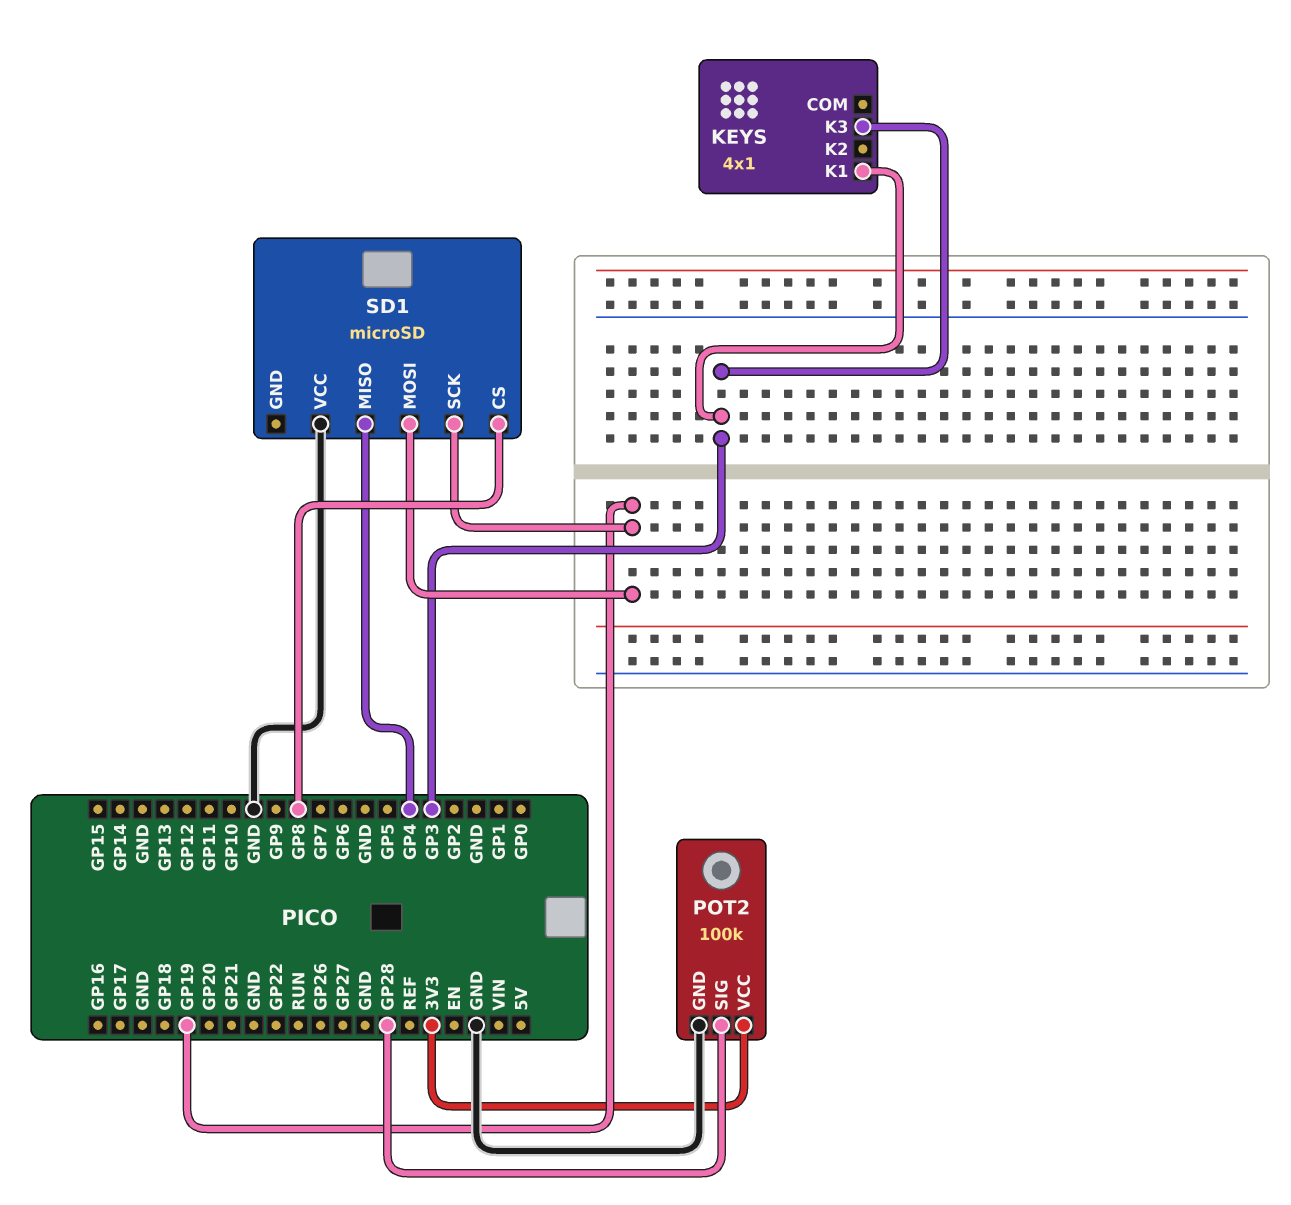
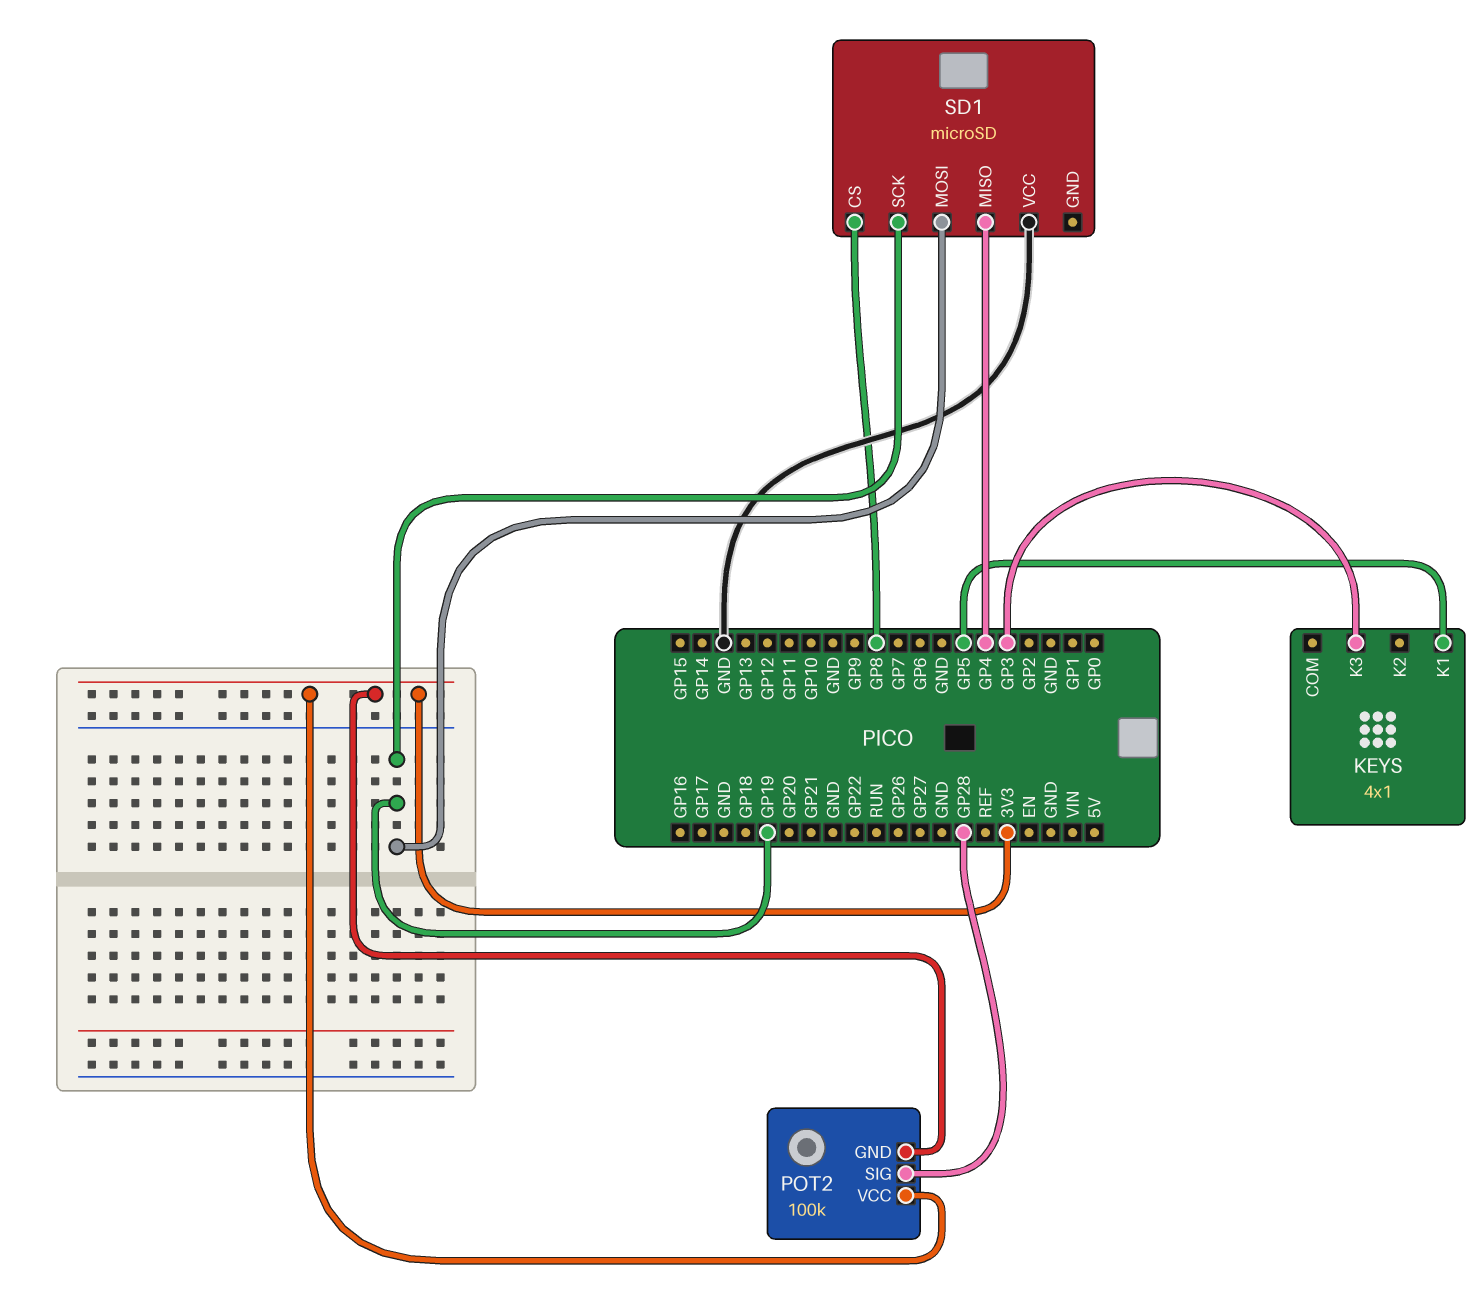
KEYS pin K1: GP3 -> GP5
POT2 pin GND: GND -> 3V3

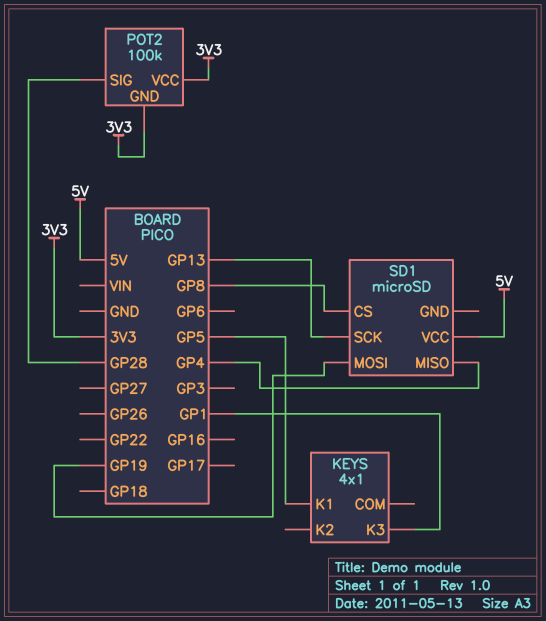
KEYS pin K3: GP3 -> GP1
SD1 pin SCK: GP19 -> GP13
SD1 pin VCC: GND -> 5V

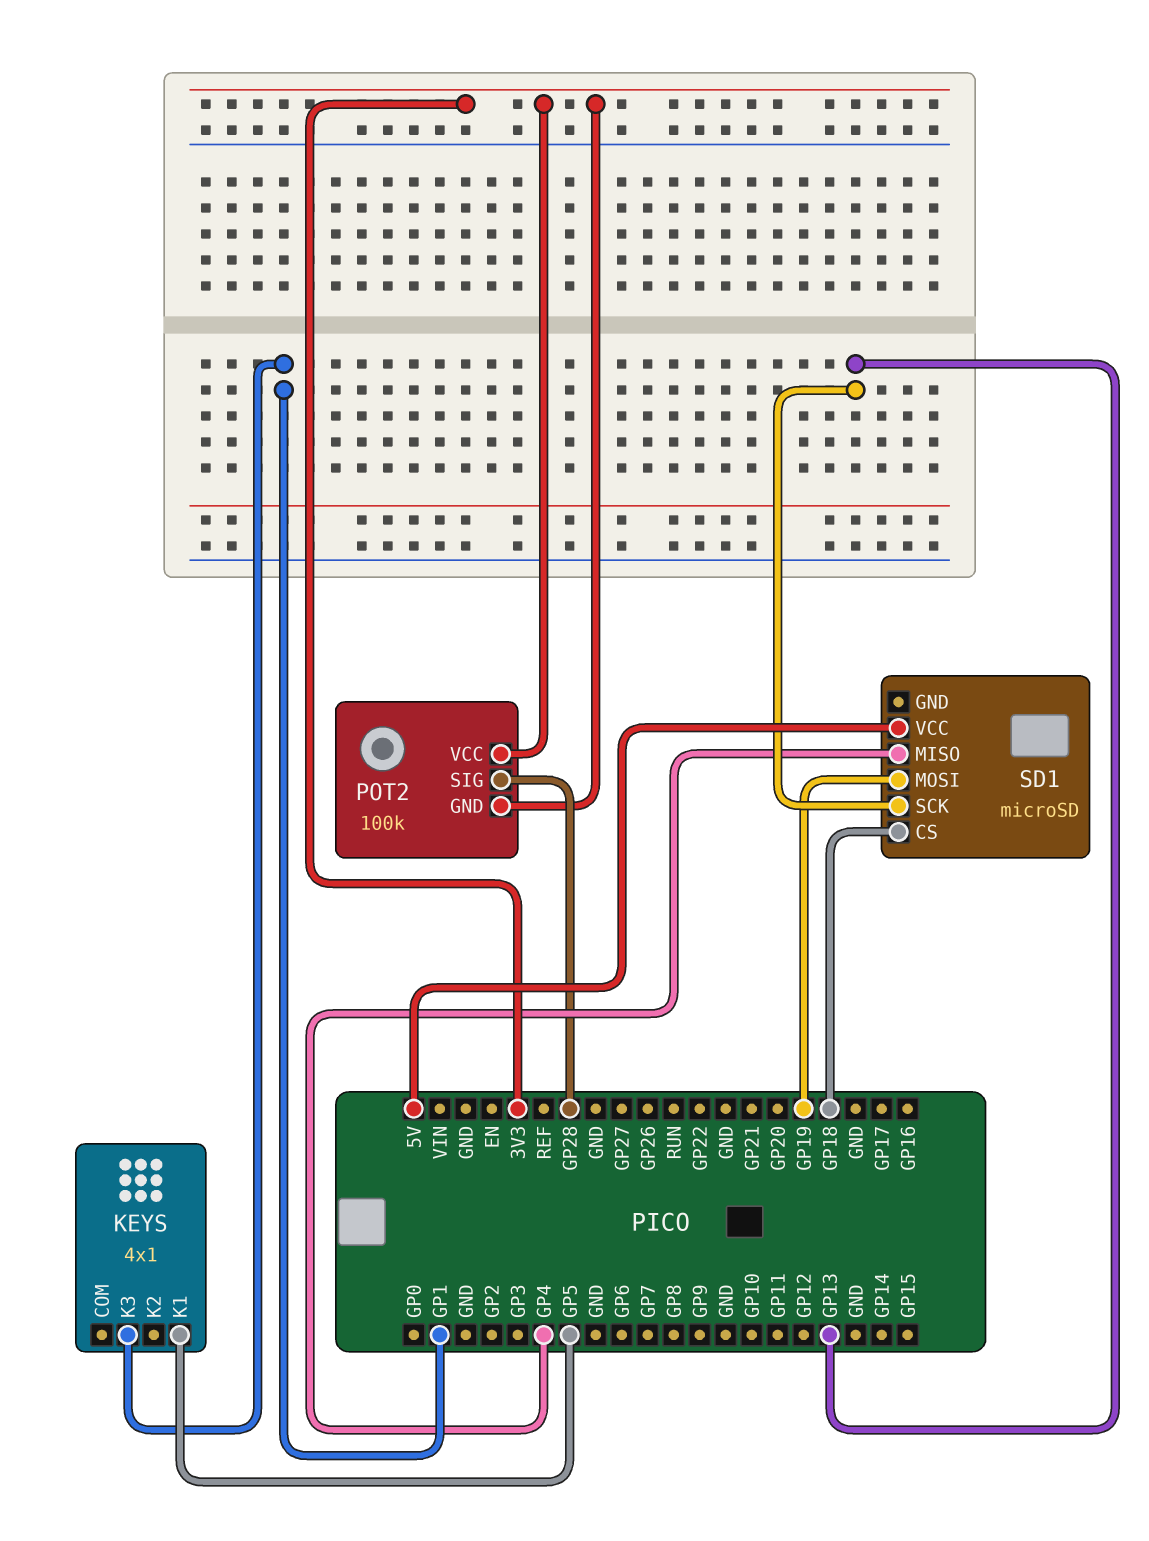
SD1 pin CS: GP8 -> GP18

